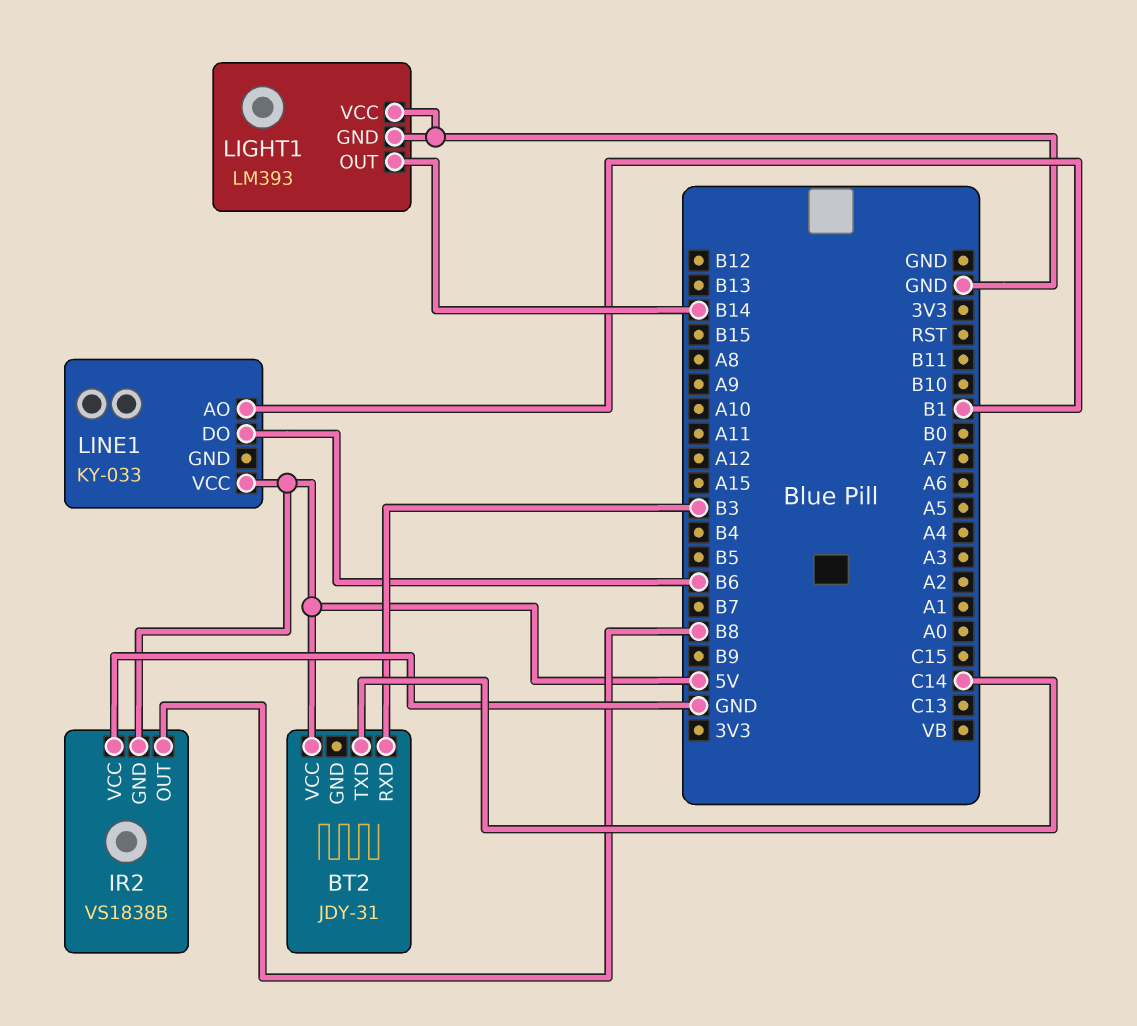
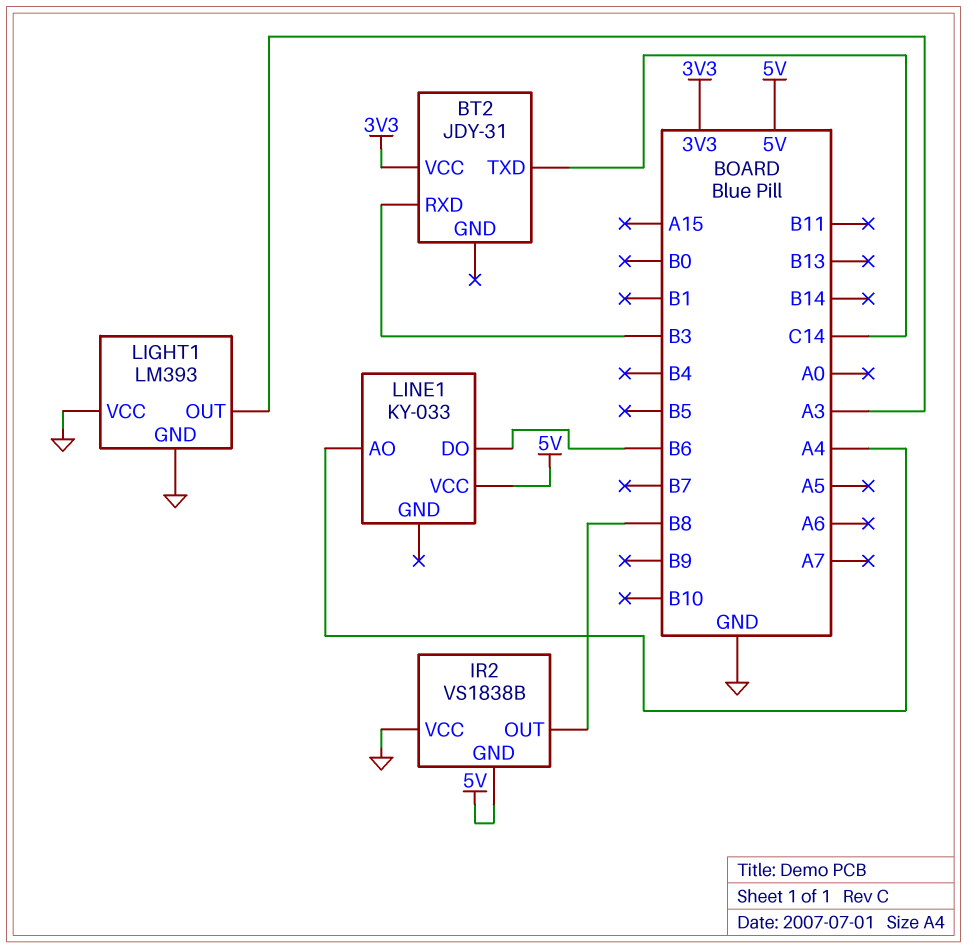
BT2 pin VCC: 5V -> 3V3
LIGHT1 pin OUT: B14 -> A3
LINE1 pin AO: B1 -> A4

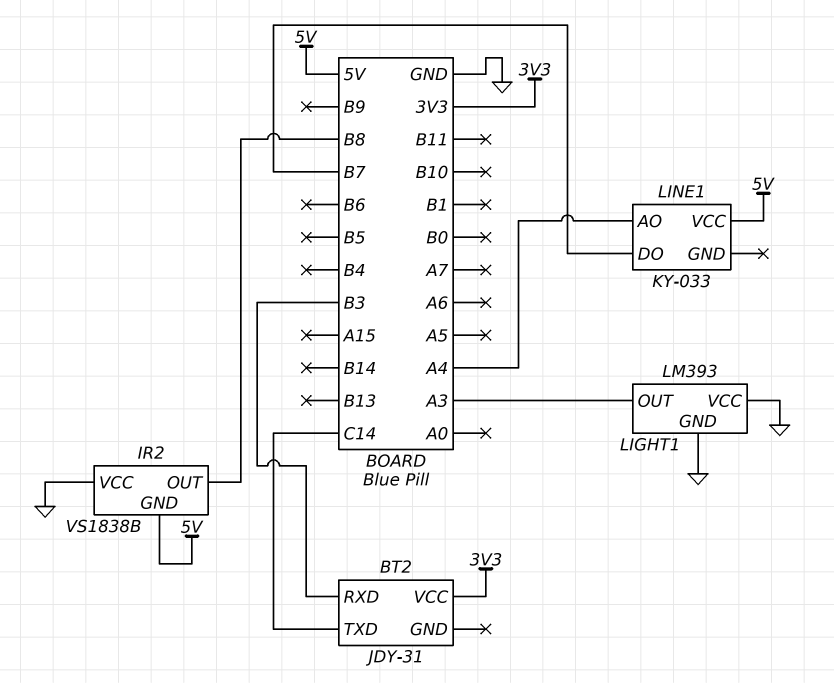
LINE1 pin DO: B6 -> B7

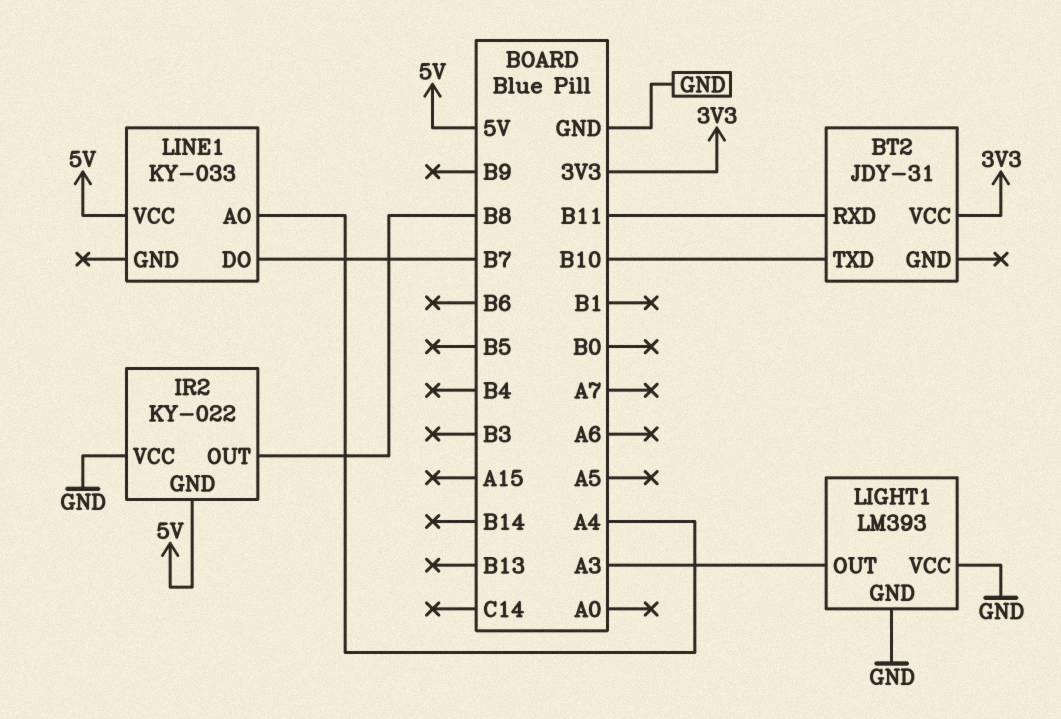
BT2 pin RXD: B3 -> B11
BT2 pin TXD: C14 -> B10
IR2: VS1838B -> KY-022

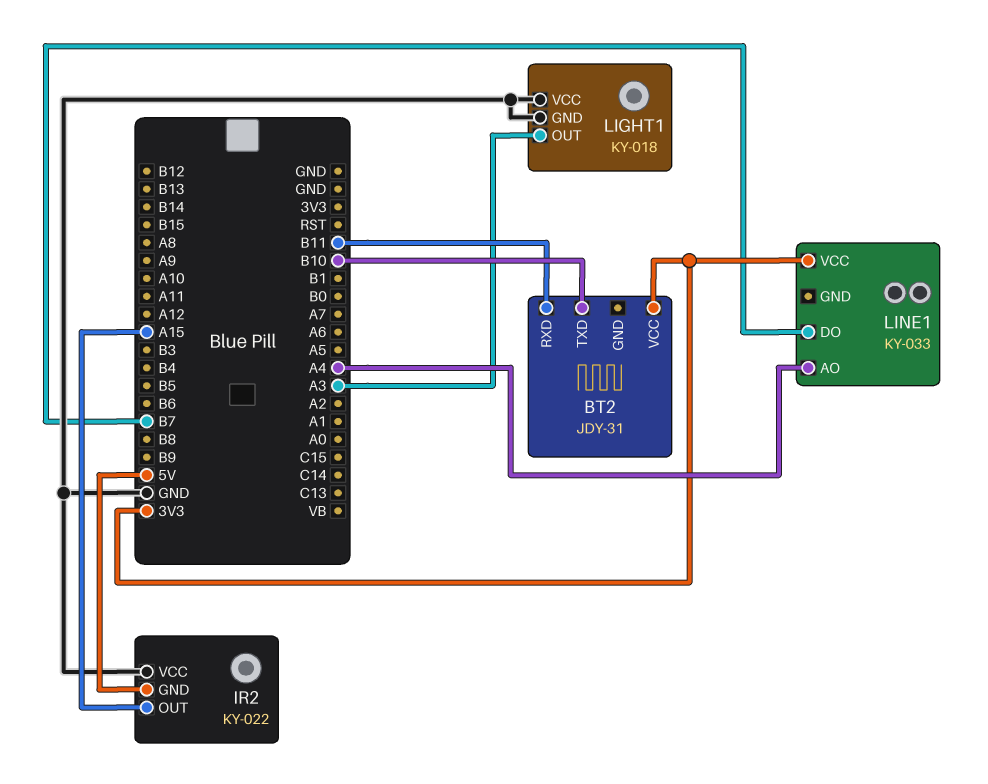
IR2 pin OUT: B8 -> A15
LIGHT1: LM393 -> KY-018
LINE1 pin VCC: 5V -> 3V3

